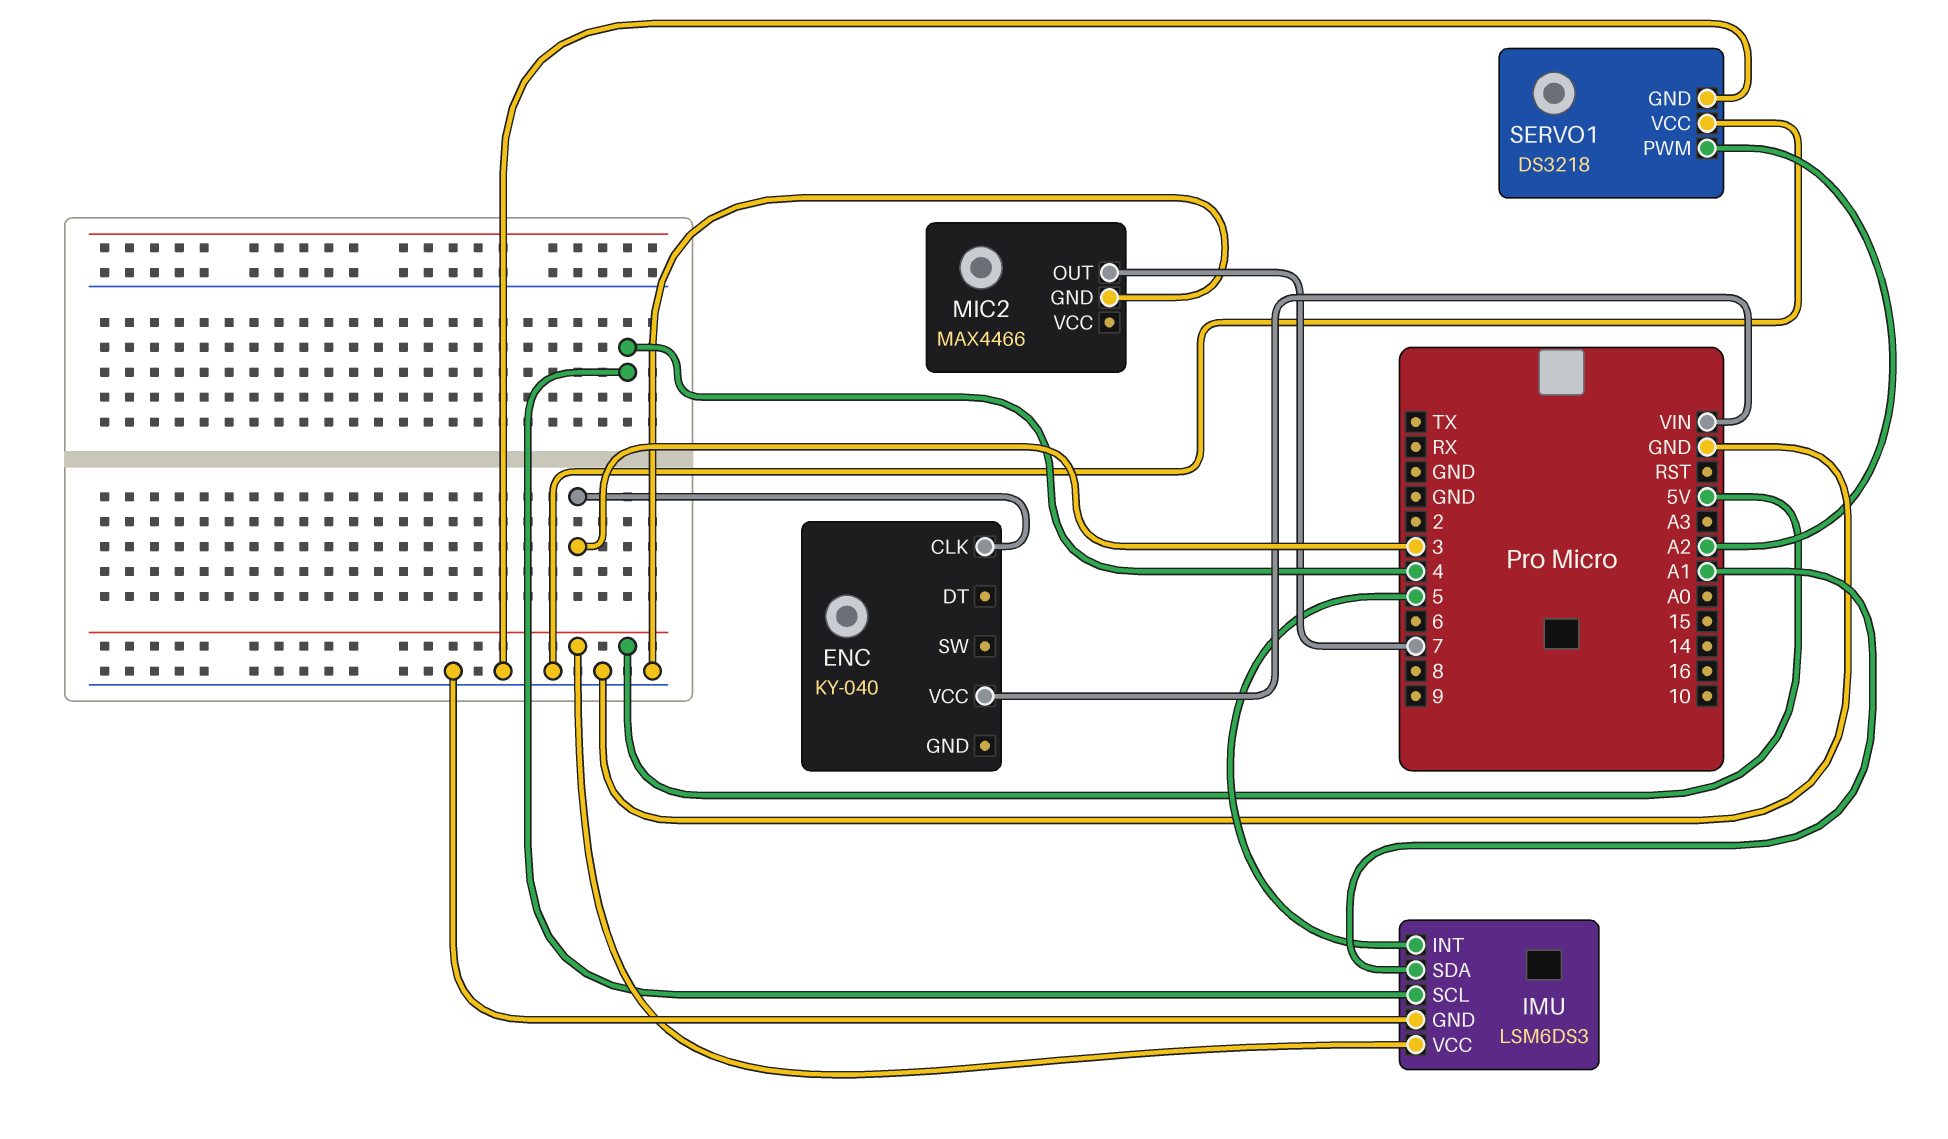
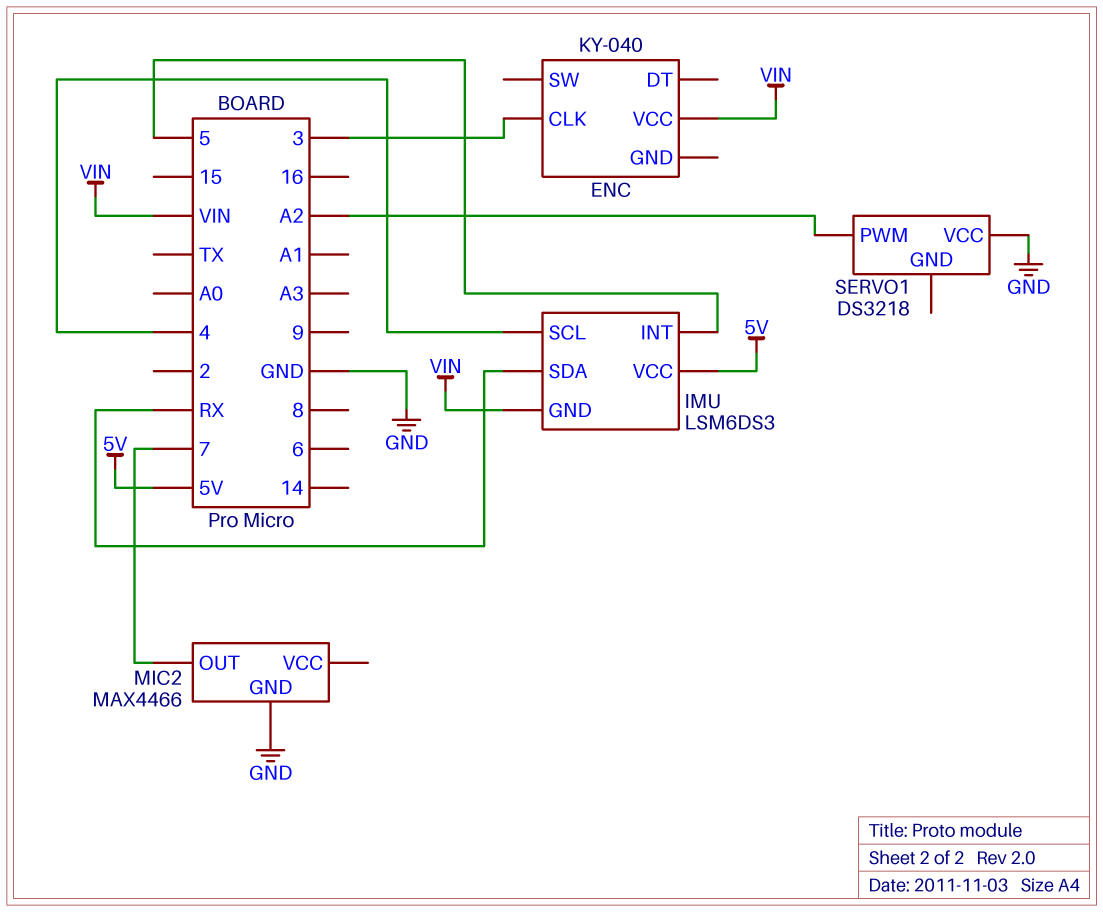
IMU pin GND: GND -> VIN
IMU pin SDA: A1 -> RX
SERVO1 pin GND: GND -> none

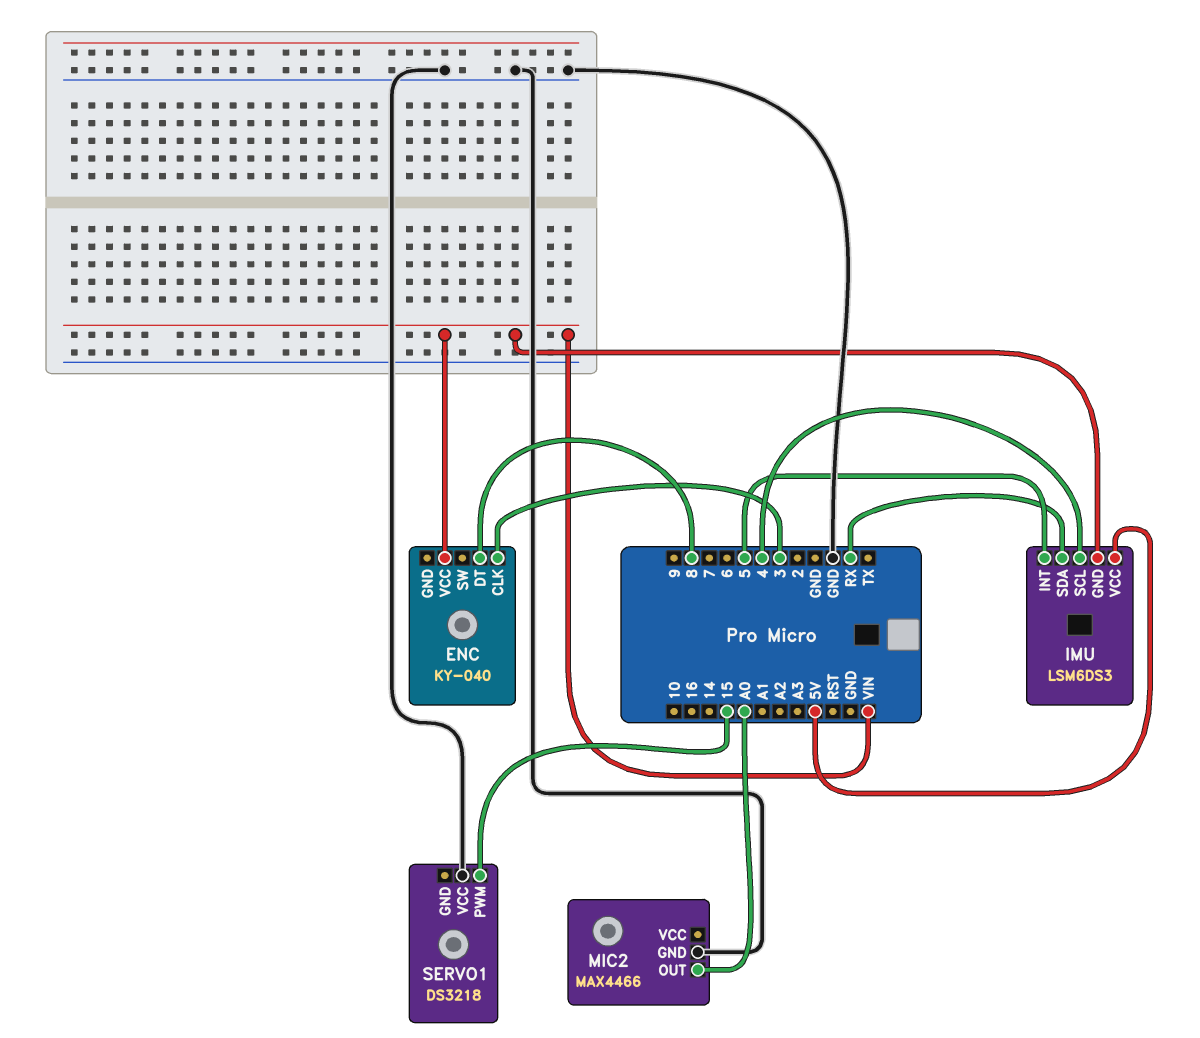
ENC pin DT: none -> 8
MIC2 pin OUT: 7 -> A0
SERVO1 pin PWM: A2 -> 15

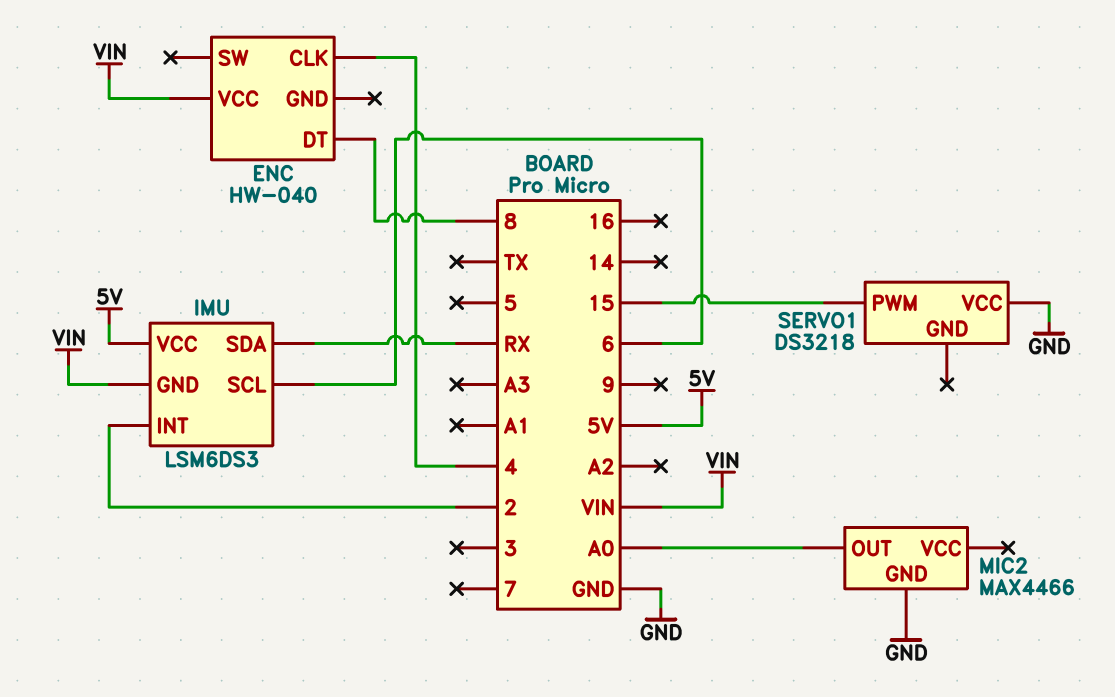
ENC: KY-040 -> HW-040
ENC pin CLK: 3 -> 4
IMU pin INT: 5 -> 2
IMU pin SCL: 4 -> 6

